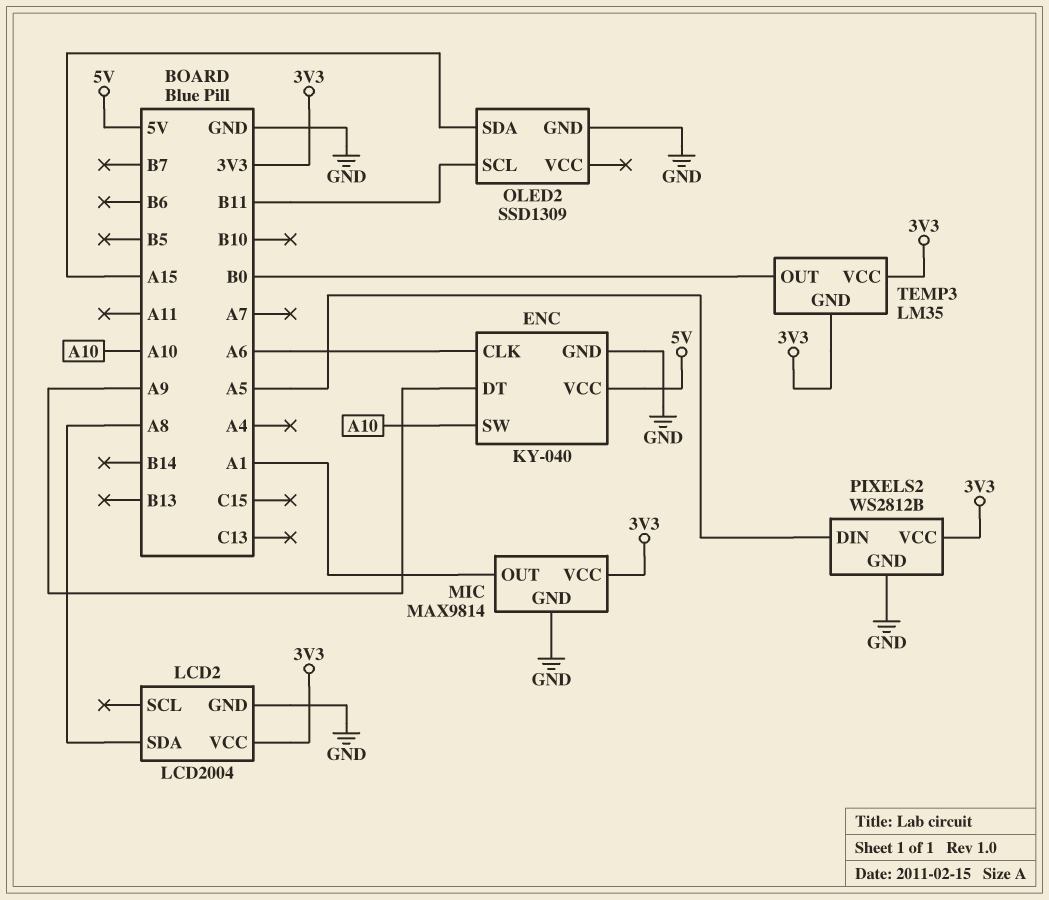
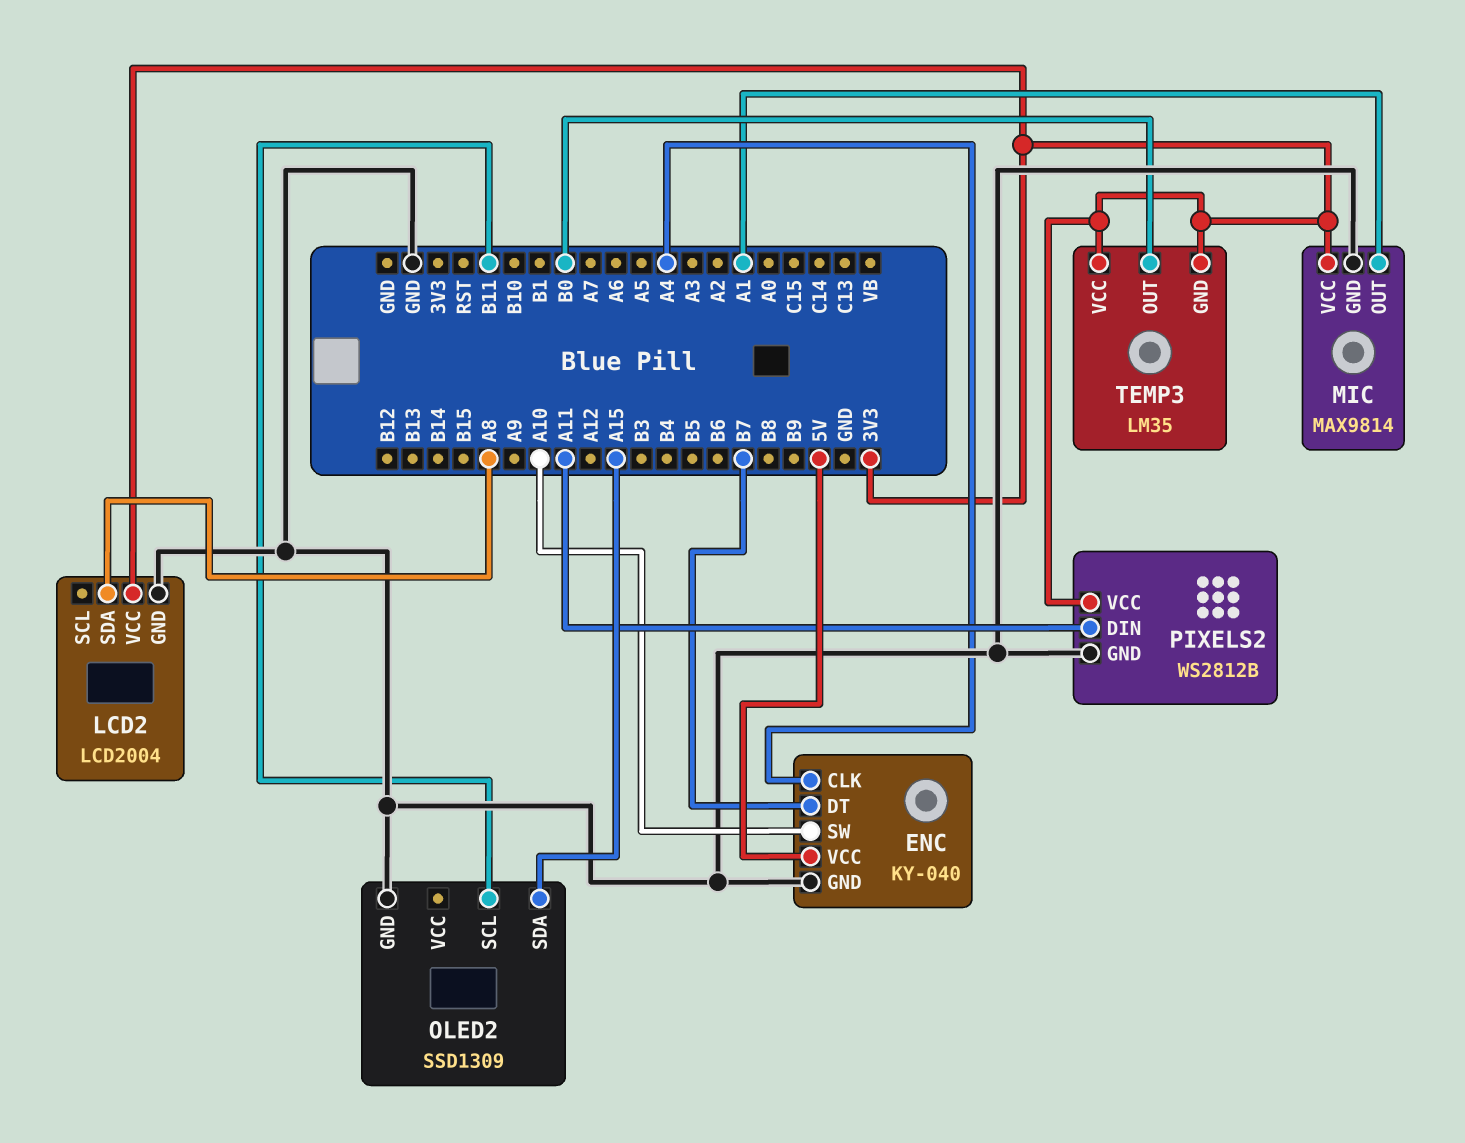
ENC pin CLK: A6 -> A4
ENC pin DT: A9 -> B7
PIXELS2 pin DIN: A5 -> A11

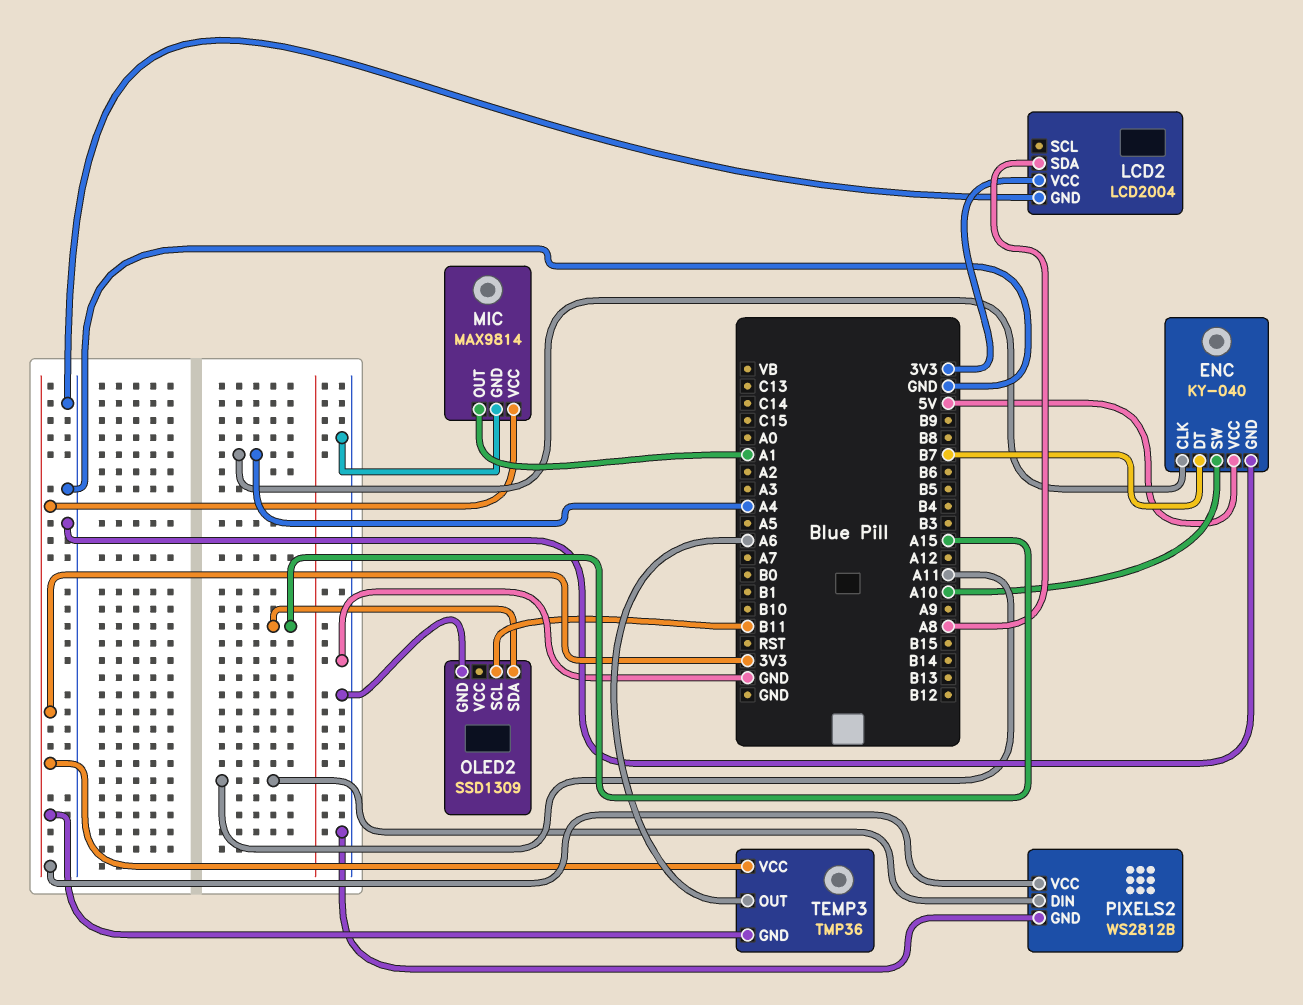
TEMP3: LM35 -> TMP36
TEMP3 pin OUT: B0 -> A6

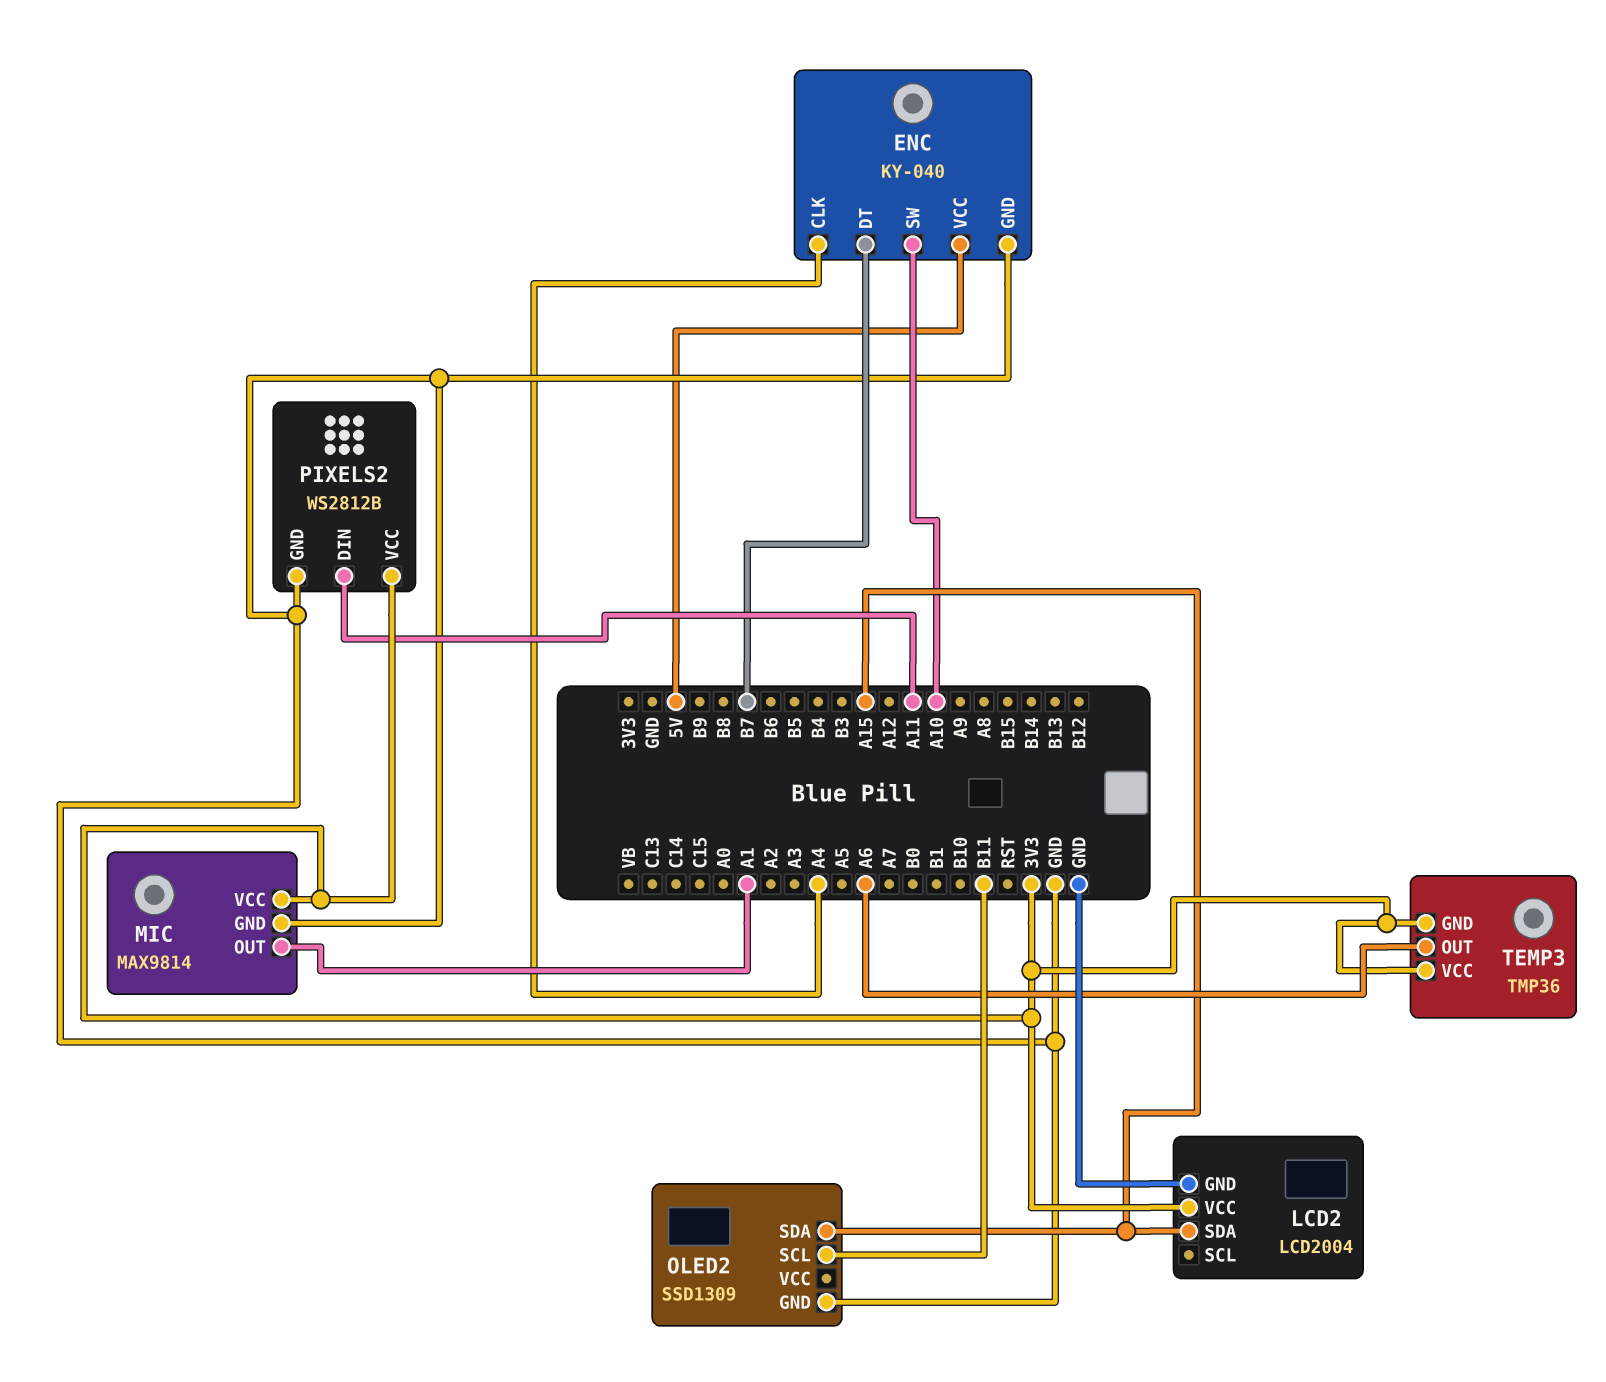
LCD2 pin SDA: A8 -> A15

